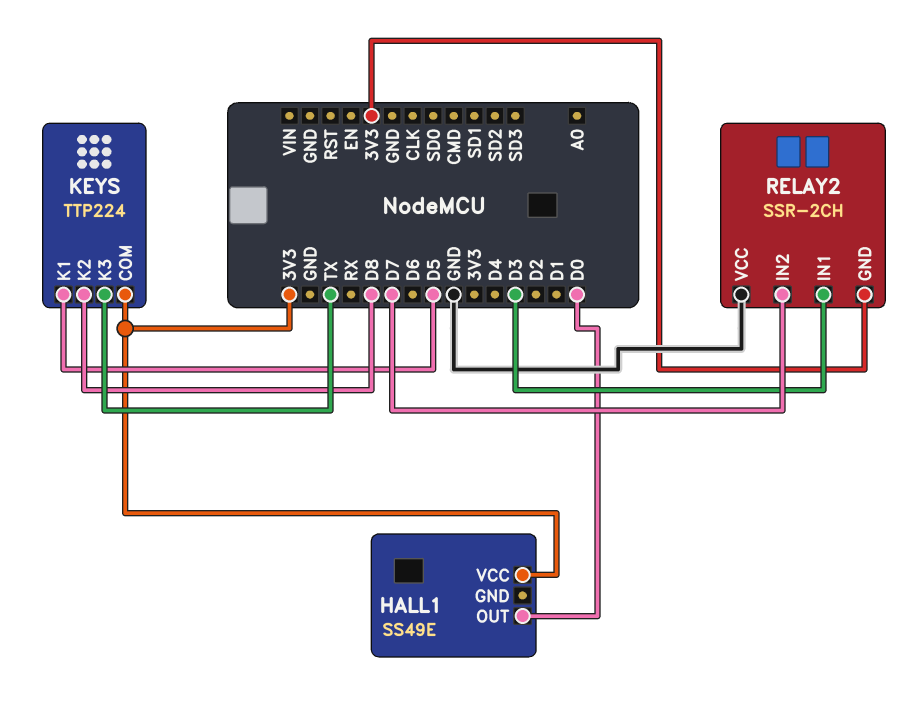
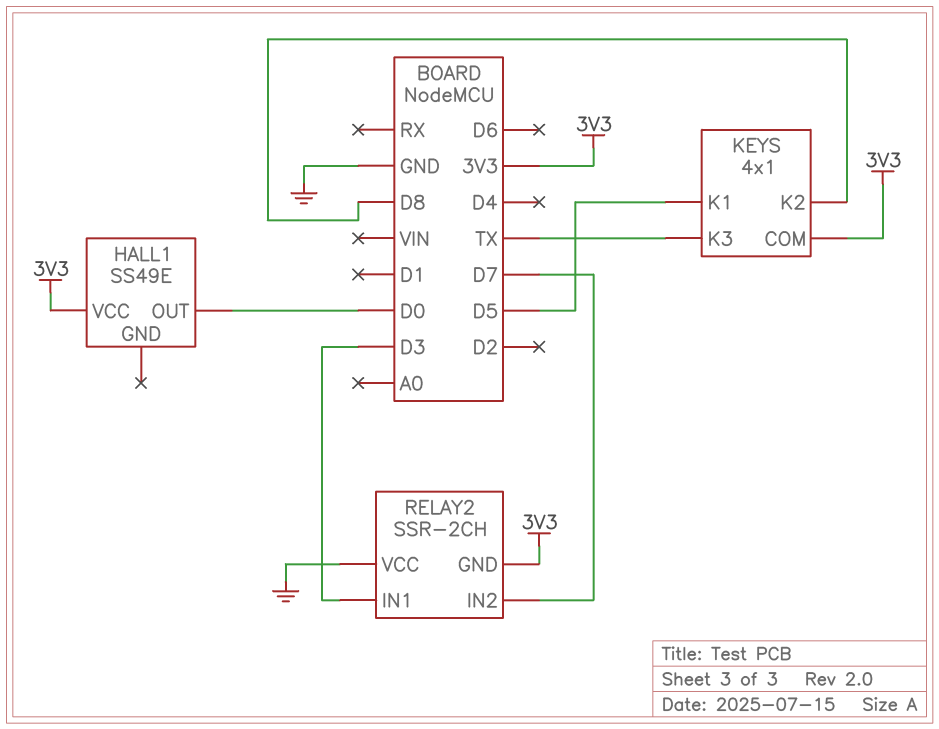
KEYS: TTP224 -> 4x1

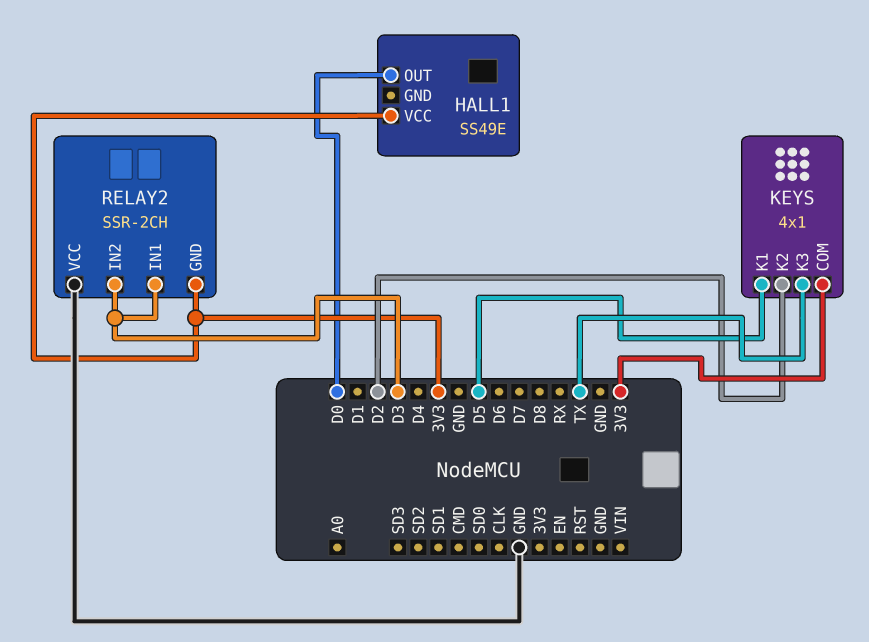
KEYS pin K2: D8 -> D2
RELAY2 pin IN2: D7 -> D3

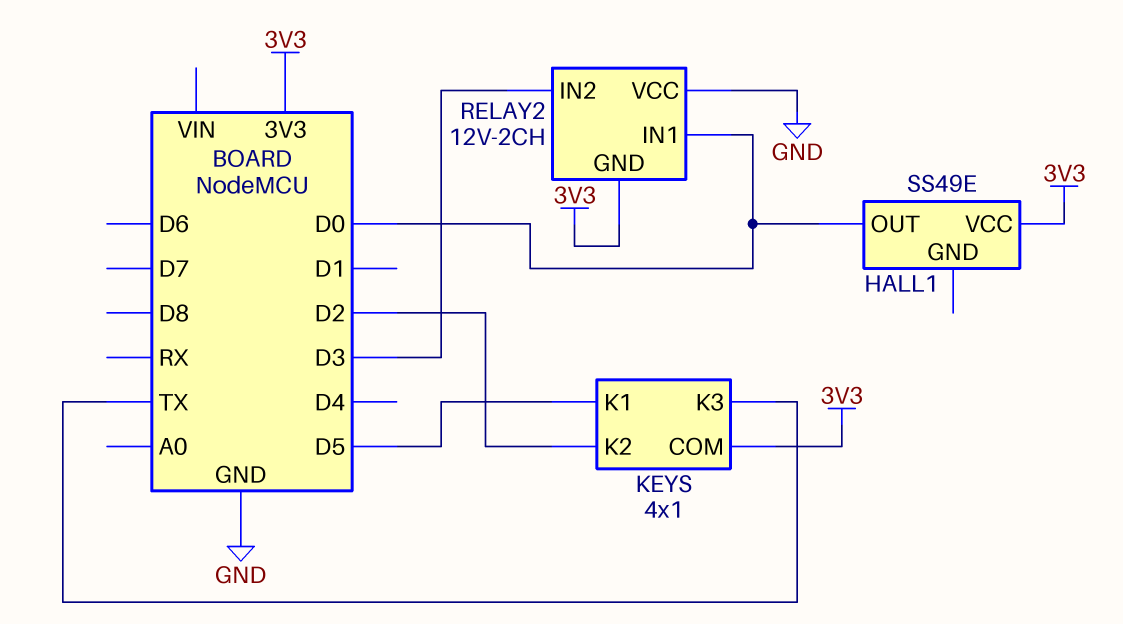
RELAY2: SSR-2CH -> 12V-2CH
RELAY2 pin IN1: D3 -> D0

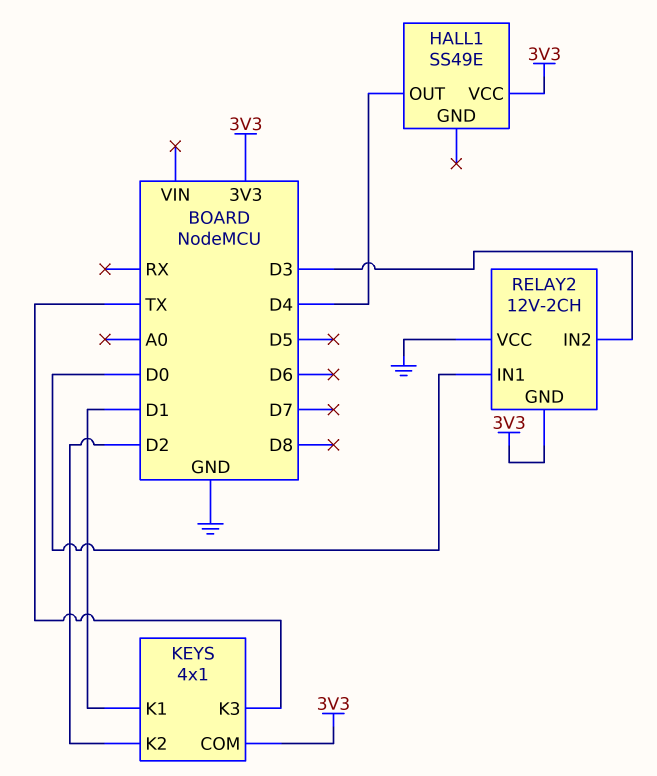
HALL1 pin OUT: D0 -> D4
KEYS pin K1: D5 -> D1

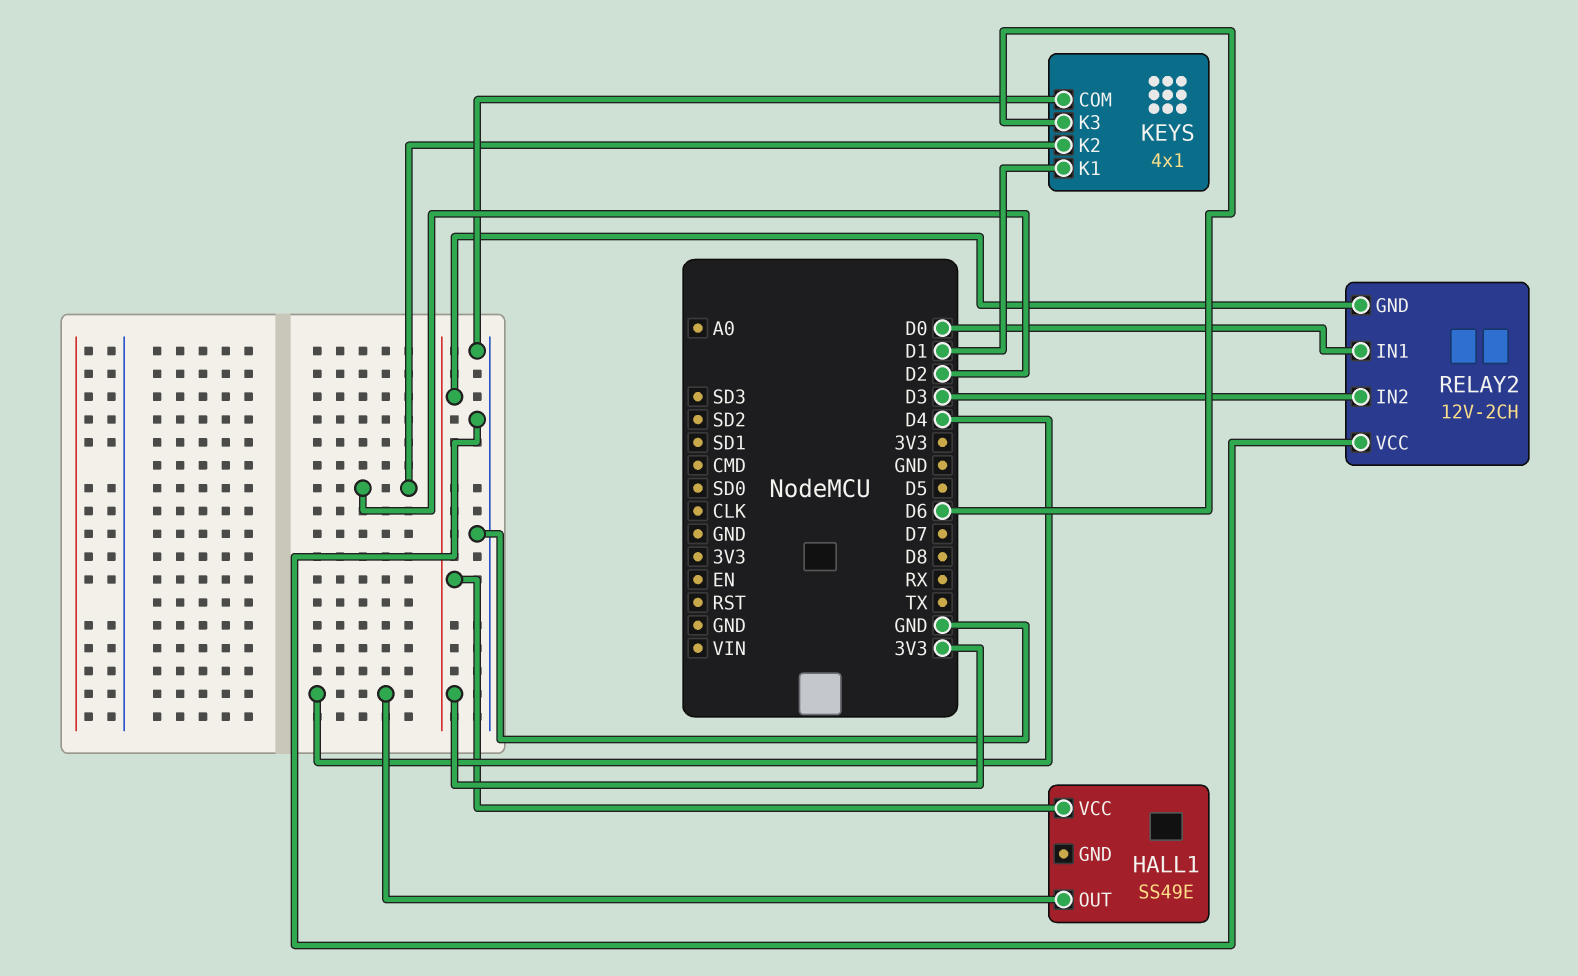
KEYS pin COM: 3V3 -> GND
KEYS pin K3: TX -> D6

